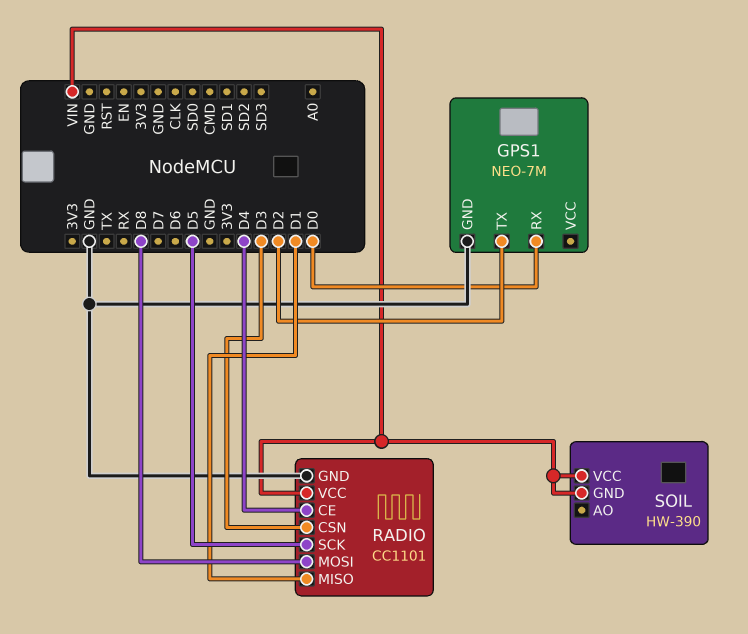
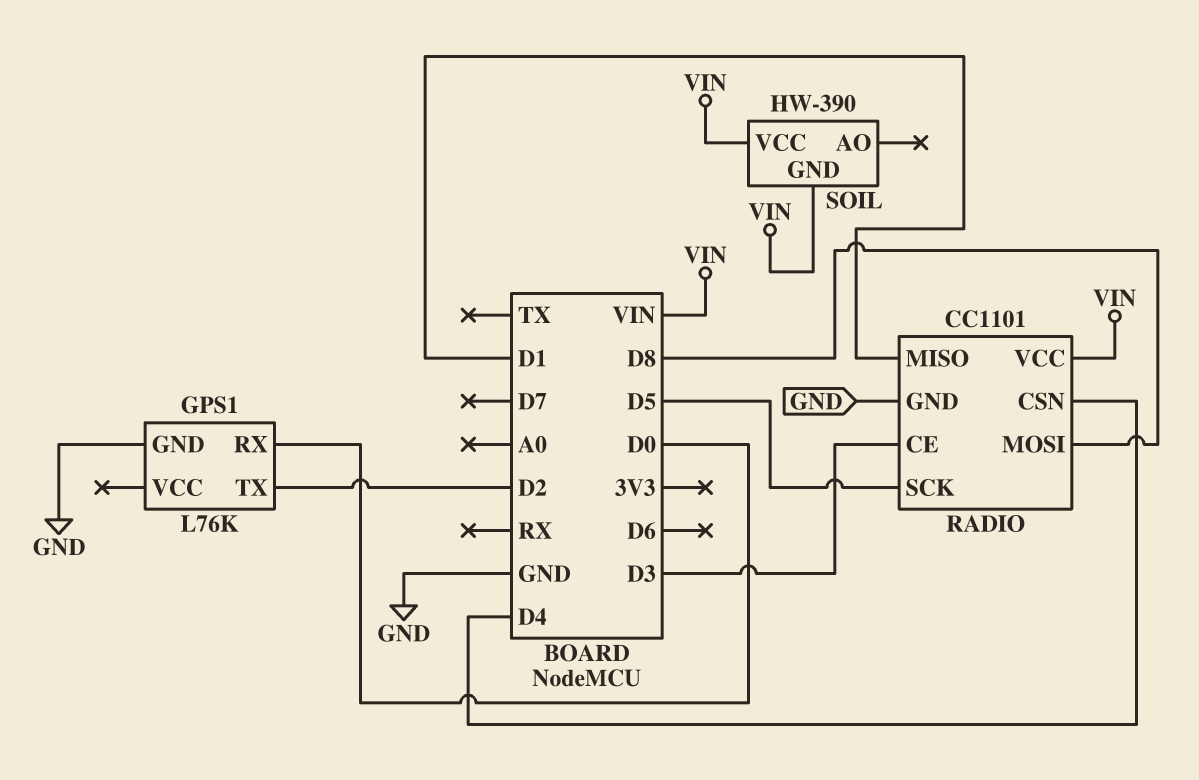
GPS1: NEO-7M -> L76K
RADIO pin CE: D4 -> D3
RADIO pin CSN: D3 -> D4

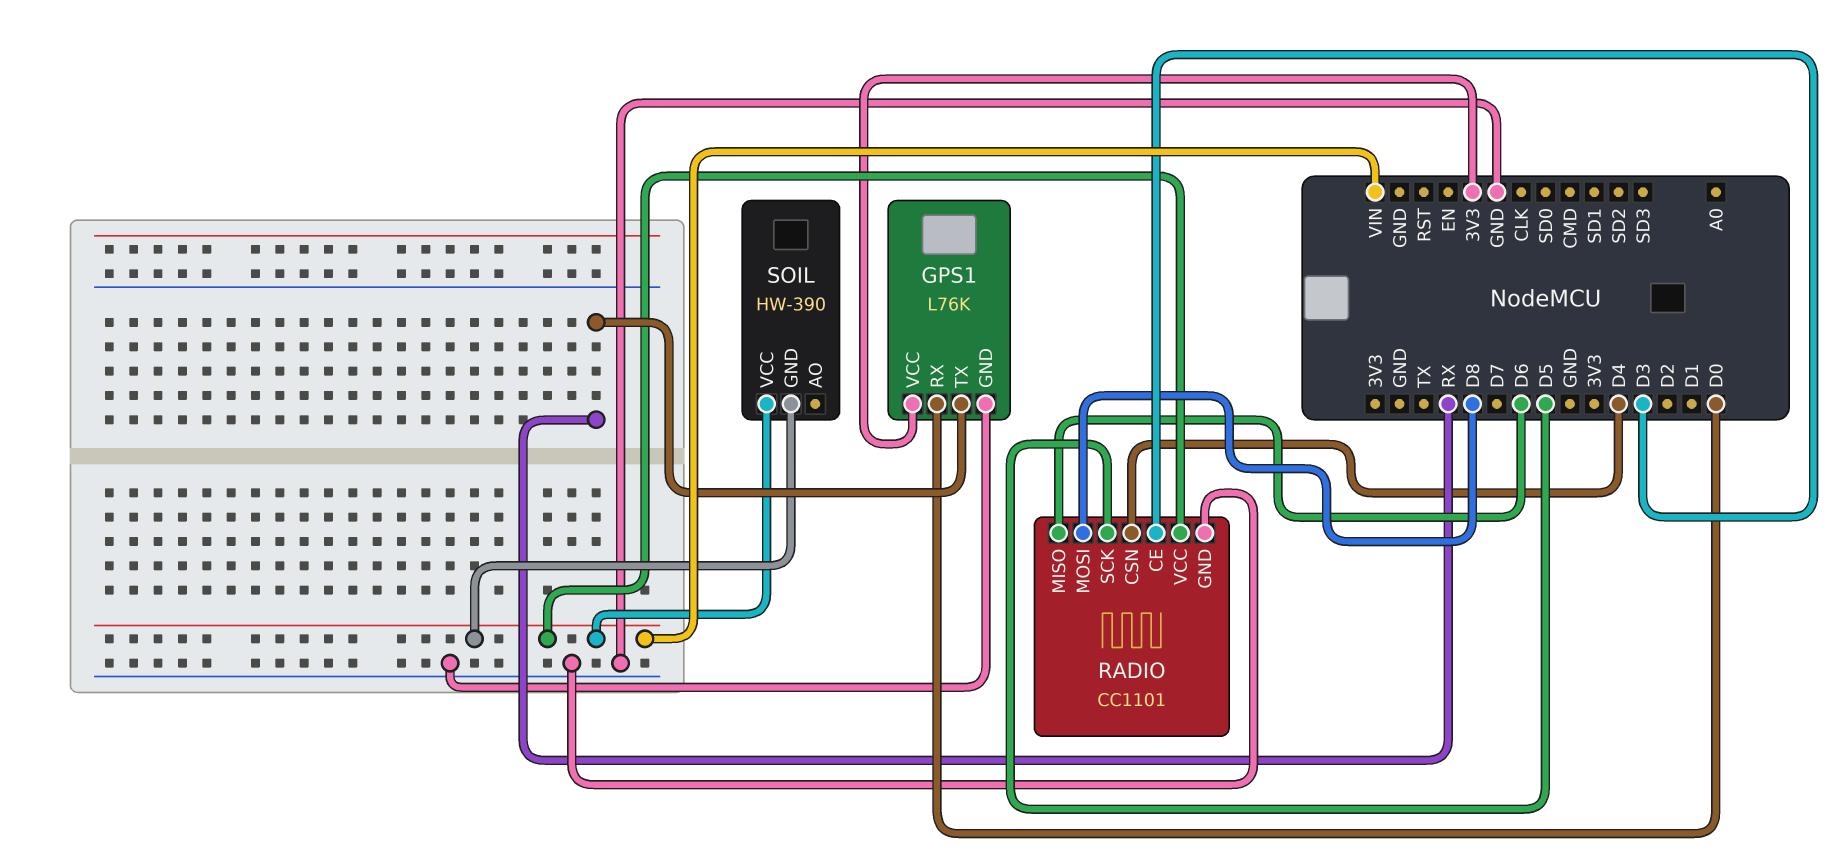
GPS1 pin TX: D2 -> RX
GPS1 pin VCC: none -> 3V3
RADIO pin MISO: D1 -> D6

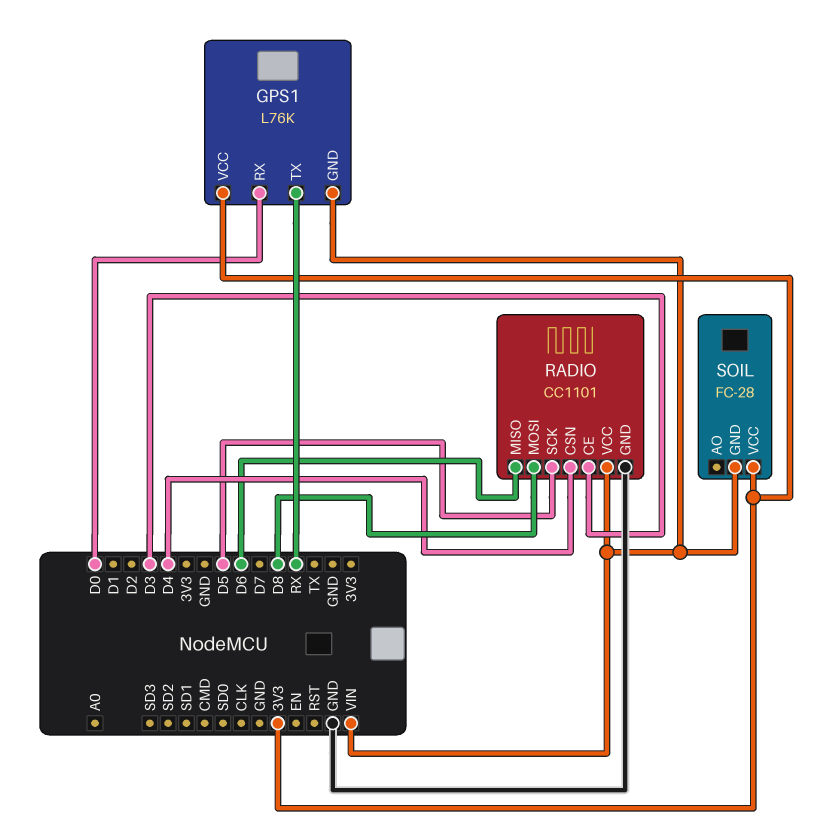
GPS1 pin GND: GND -> VIN
SOIL: HW-390 -> FC-28
SOIL pin VCC: VIN -> 3V3

